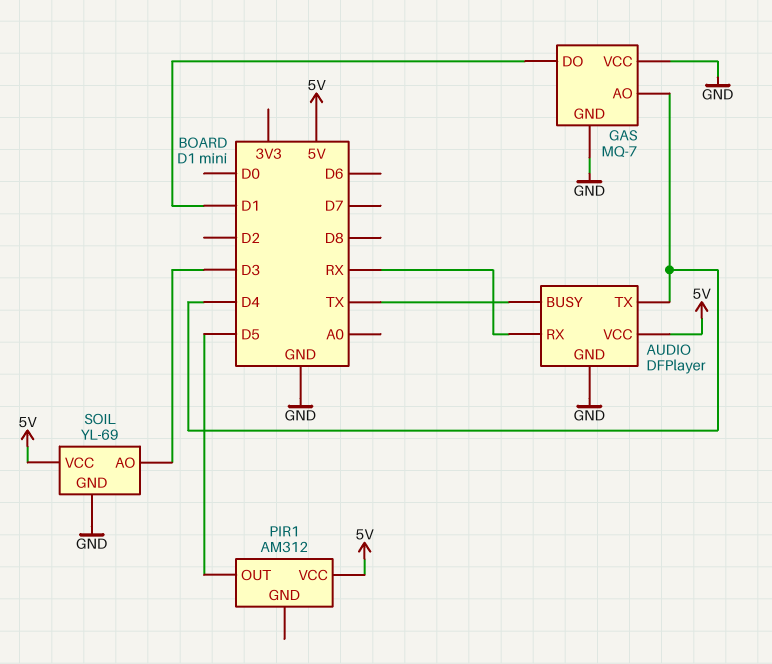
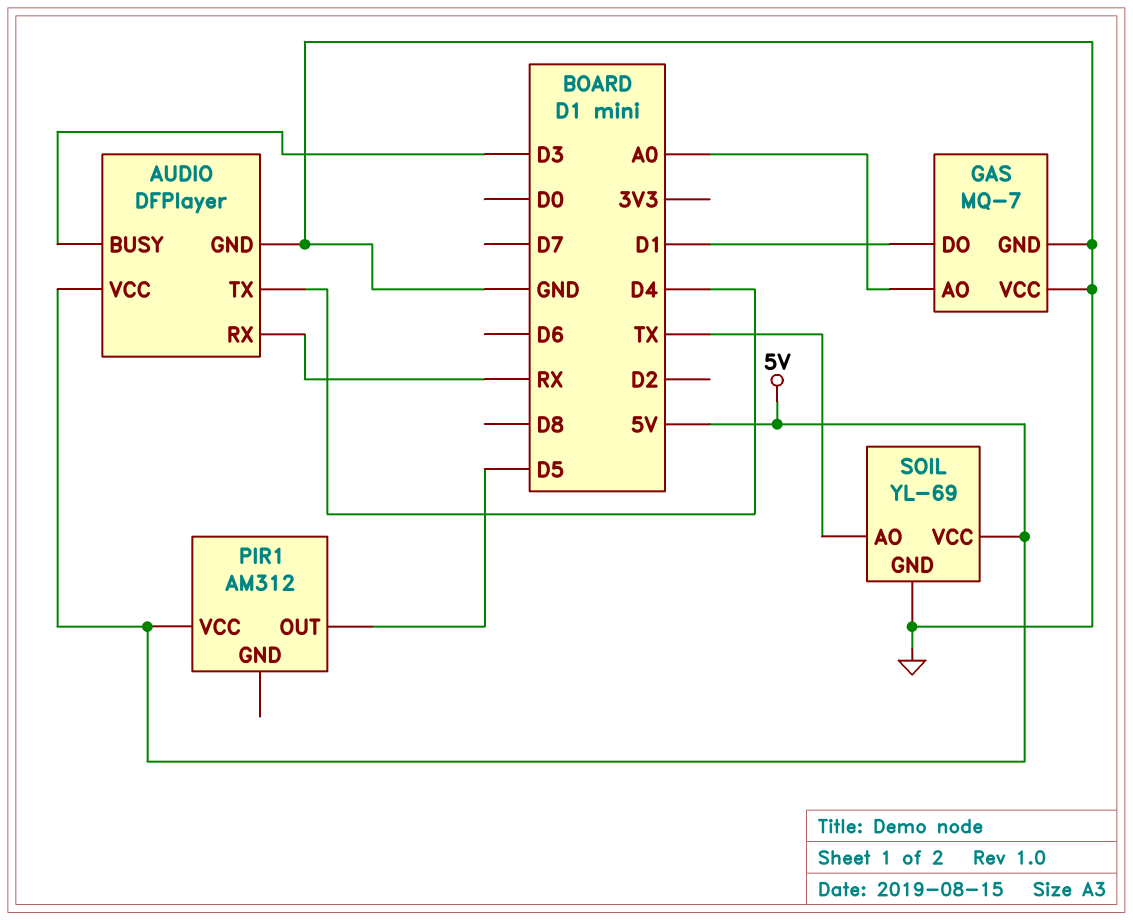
AUDIO pin BUSY: TX -> D3
GAS pin AO: D4 -> A0
SOIL pin AO: D3 -> TX

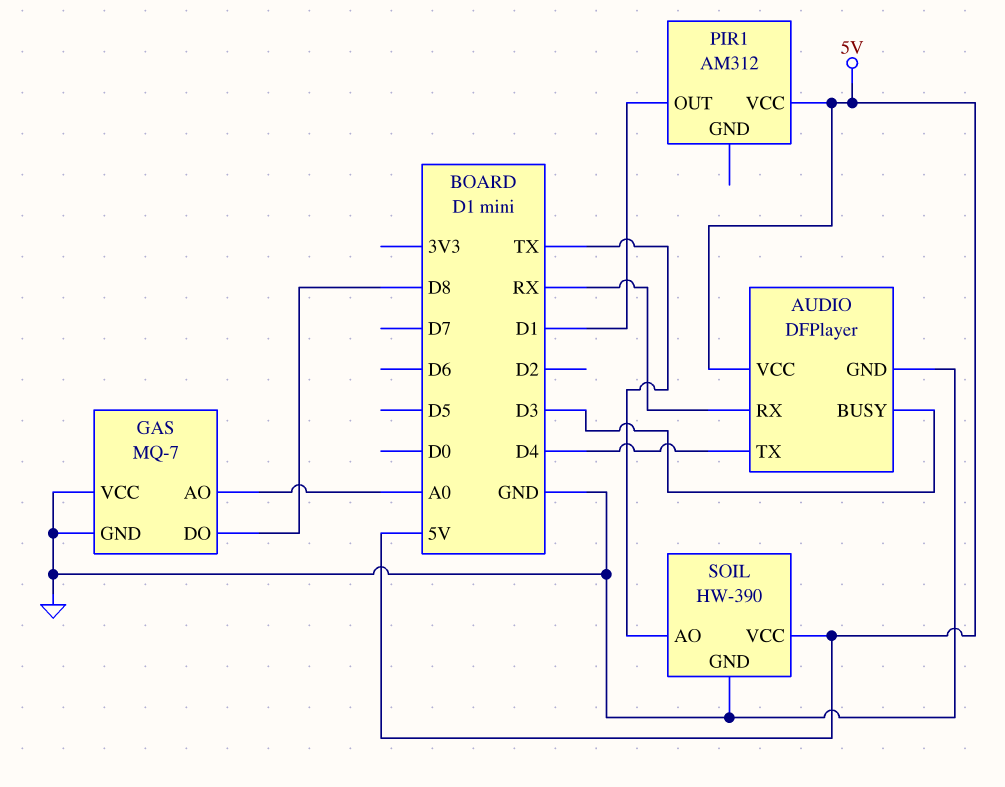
GAS pin DO: D1 -> D8
PIR1 pin OUT: D5 -> D1
SOIL: YL-69 -> HW-390

